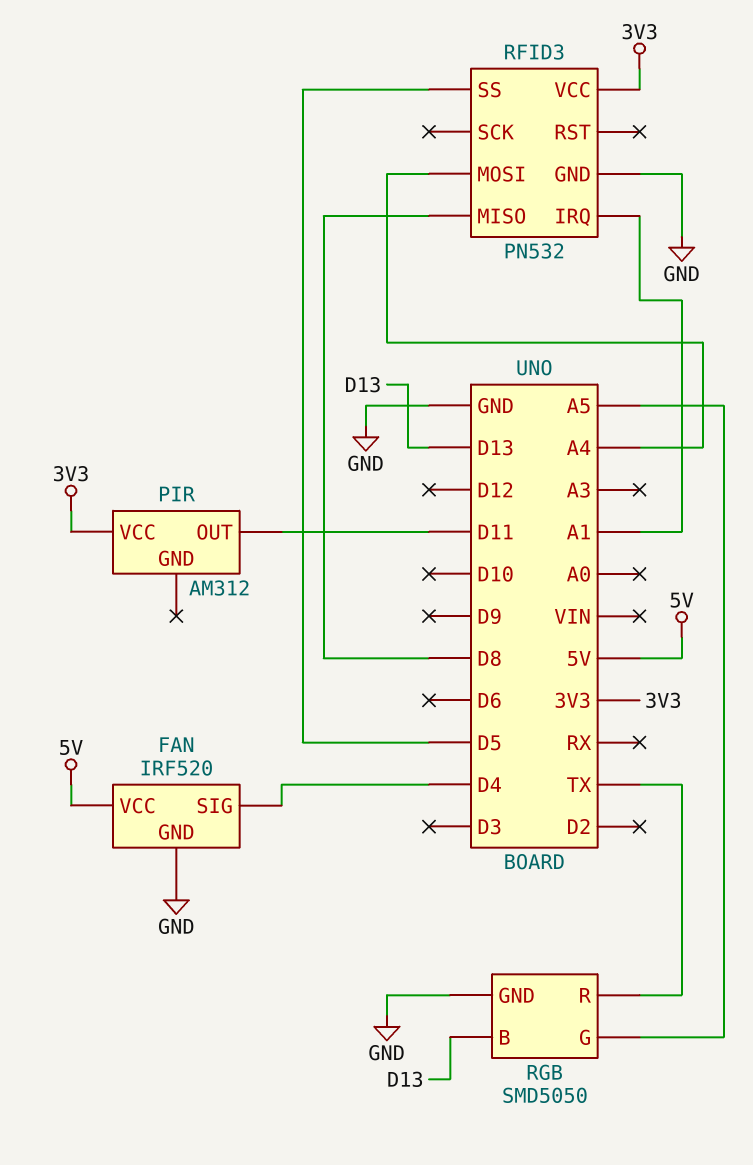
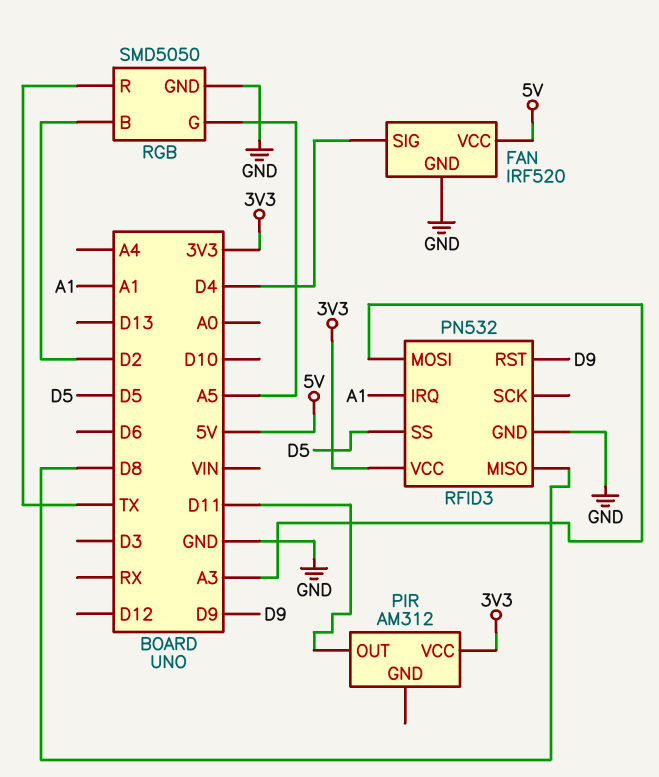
RFID3 pin MOSI: A4 -> A3
RFID3 pin RST: none -> D9
RGB pin B: D13 -> D2

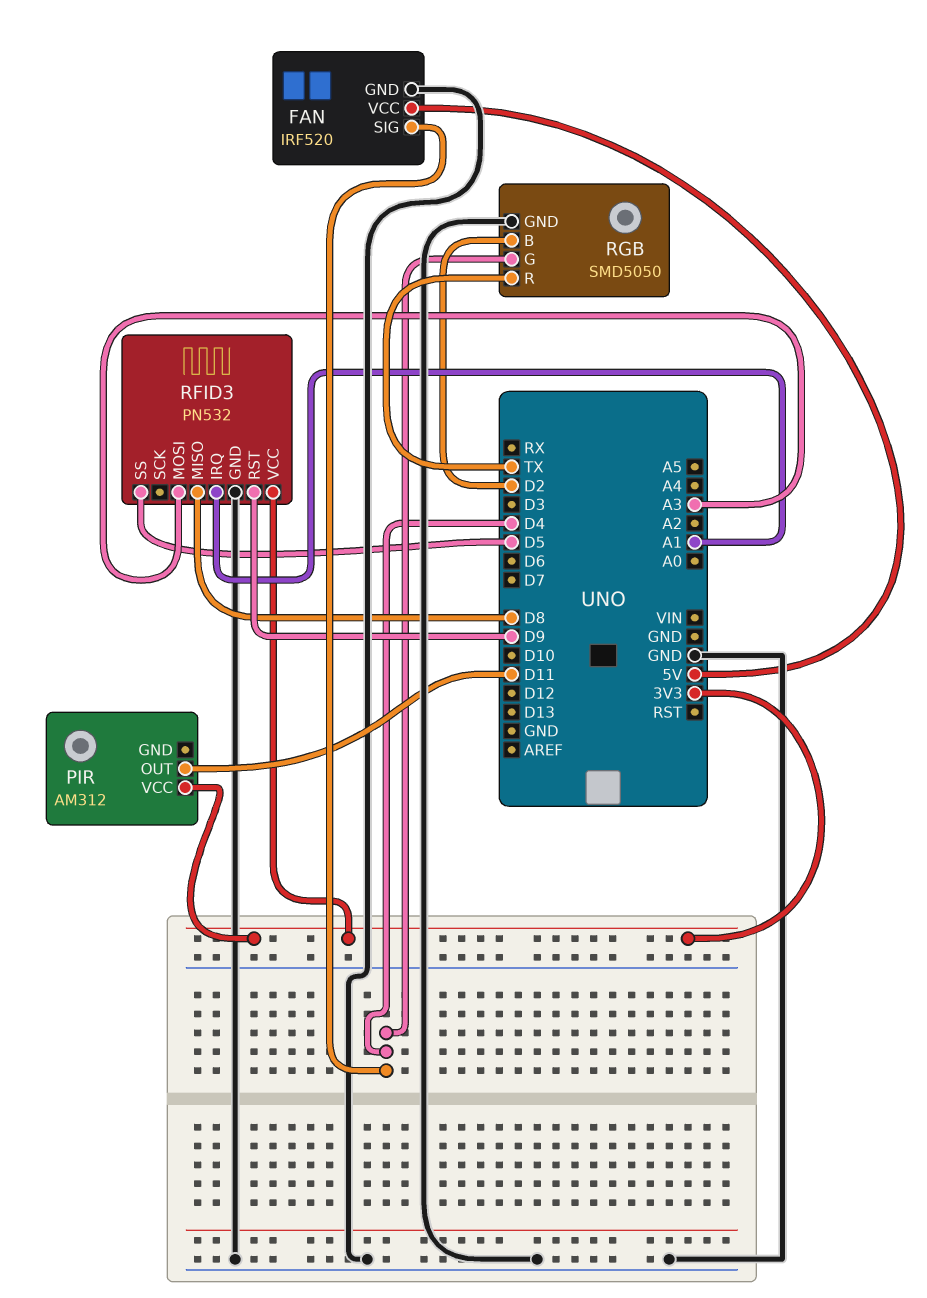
RGB pin G: A5 -> D4

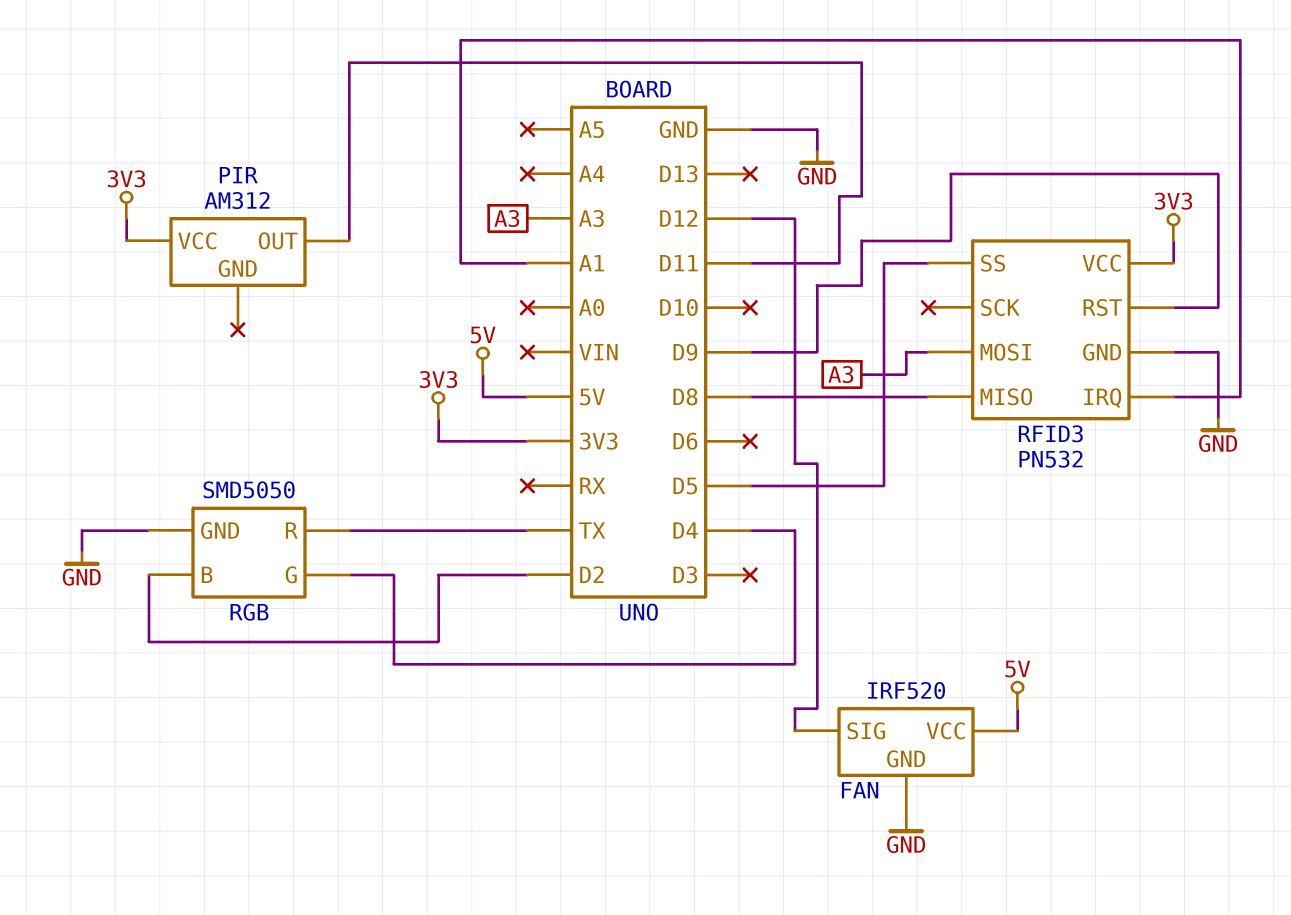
FAN pin SIG: D4 -> D12

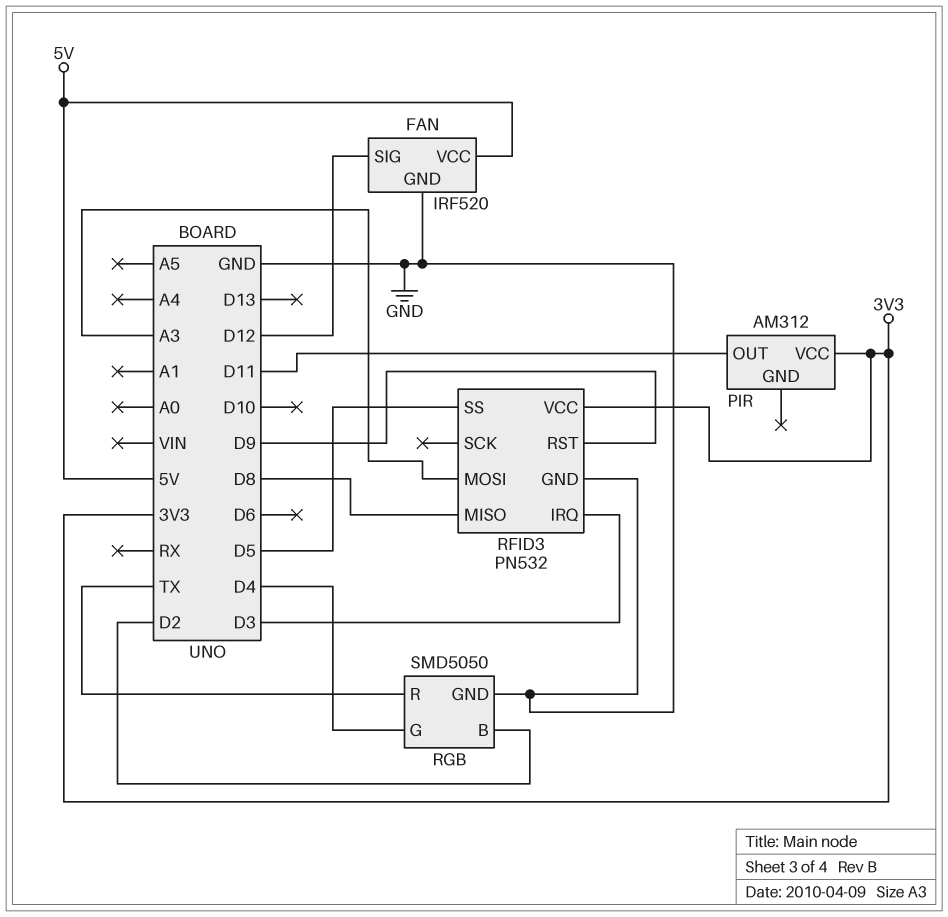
RFID3 pin IRQ: A1 -> D3

